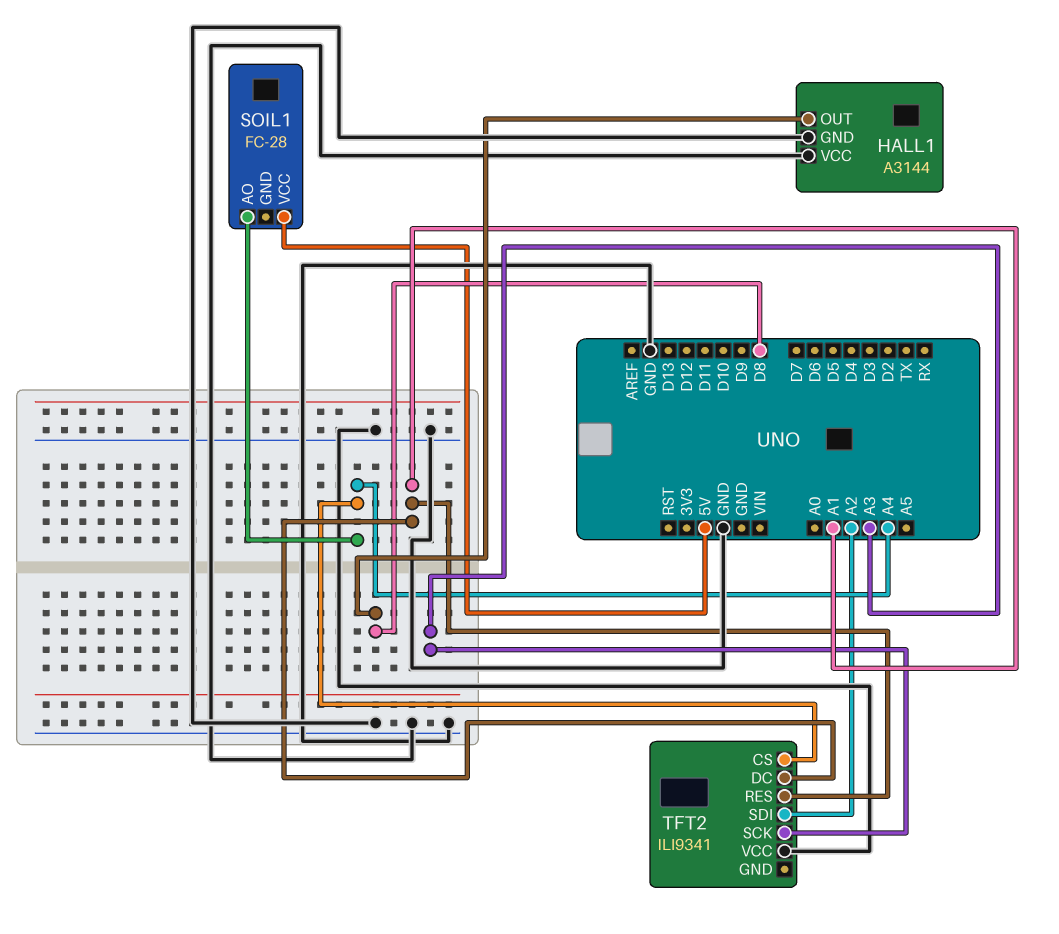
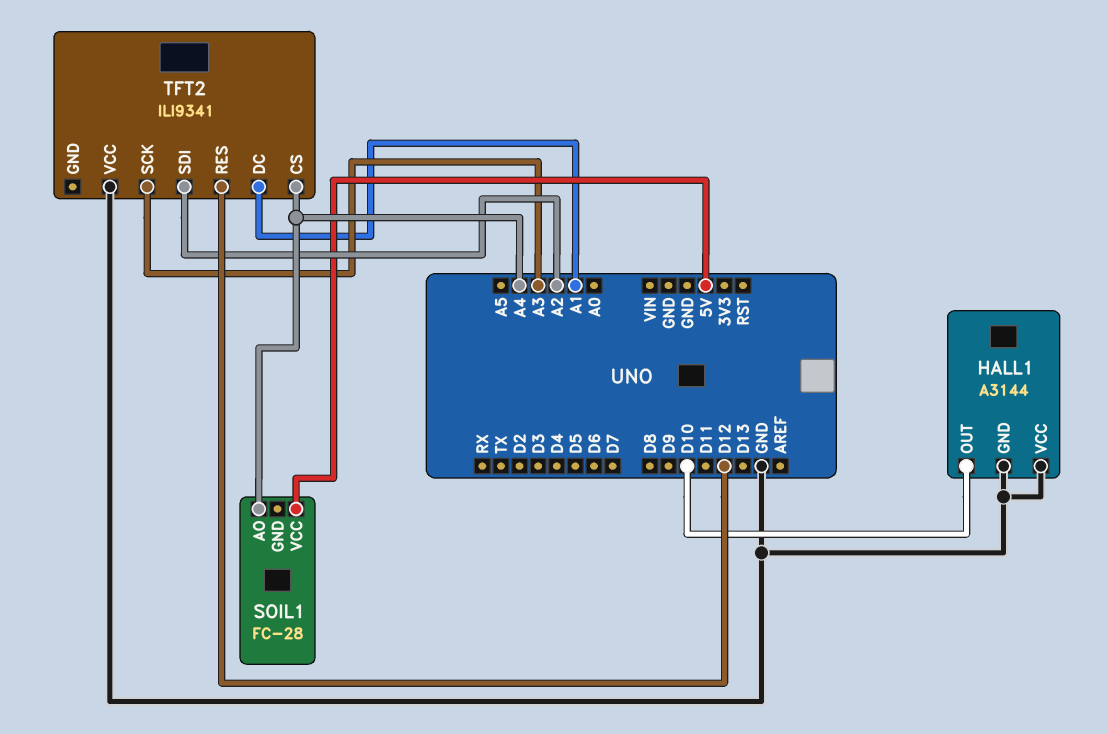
HALL1 pin OUT: D8 -> D10
TFT2 pin RES: A1 -> D12

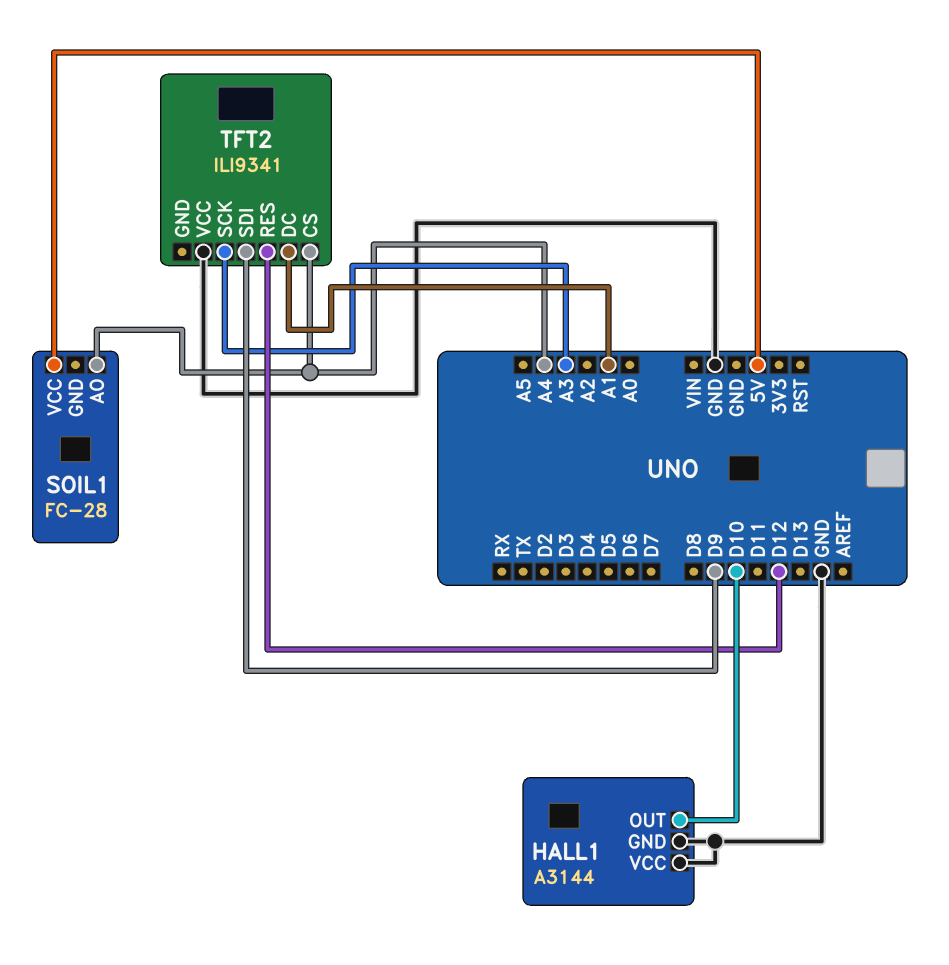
TFT2 pin SDI: A2 -> D9

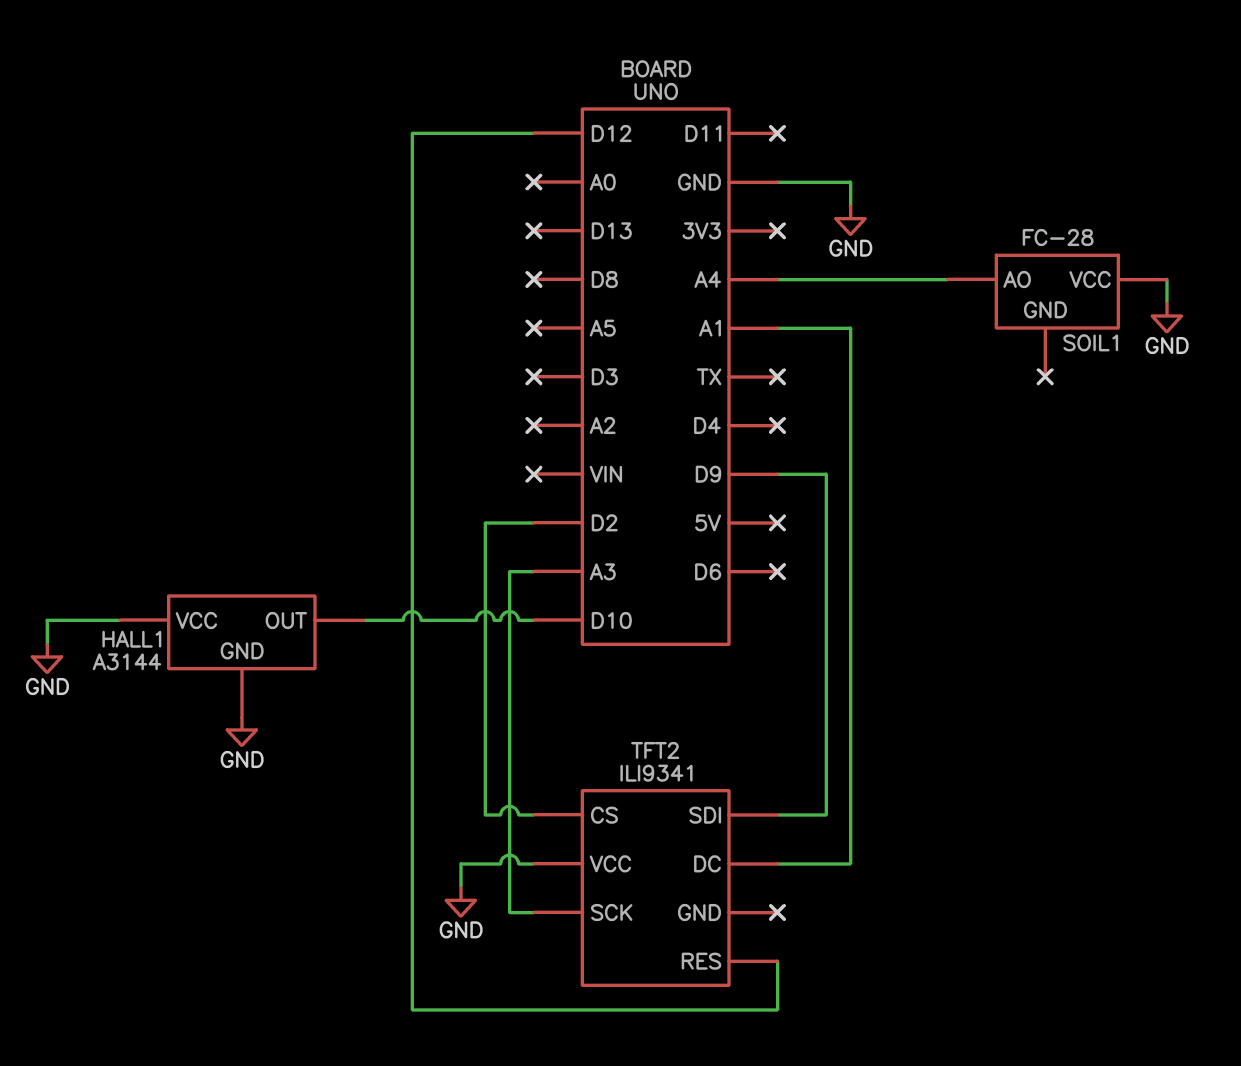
SOIL1 pin VCC: 5V -> GND
TFT2 pin CS: A4 -> D2

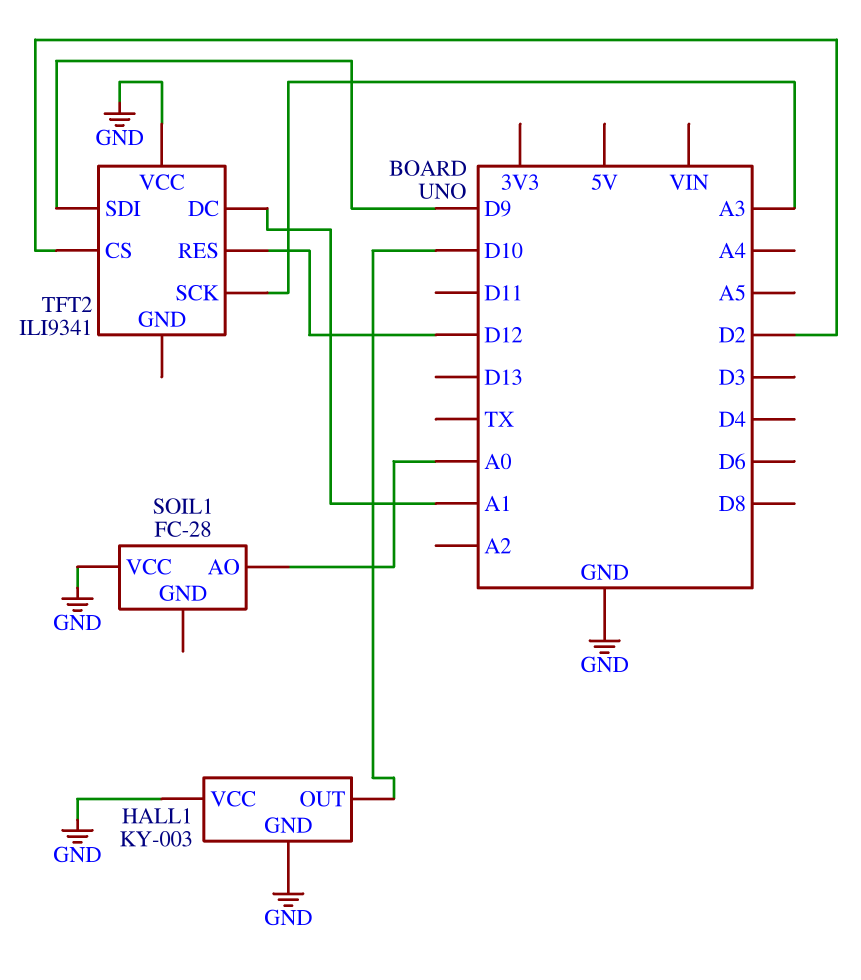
HALL1: A3144 -> KY-003
SOIL1 pin AO: A4 -> A0

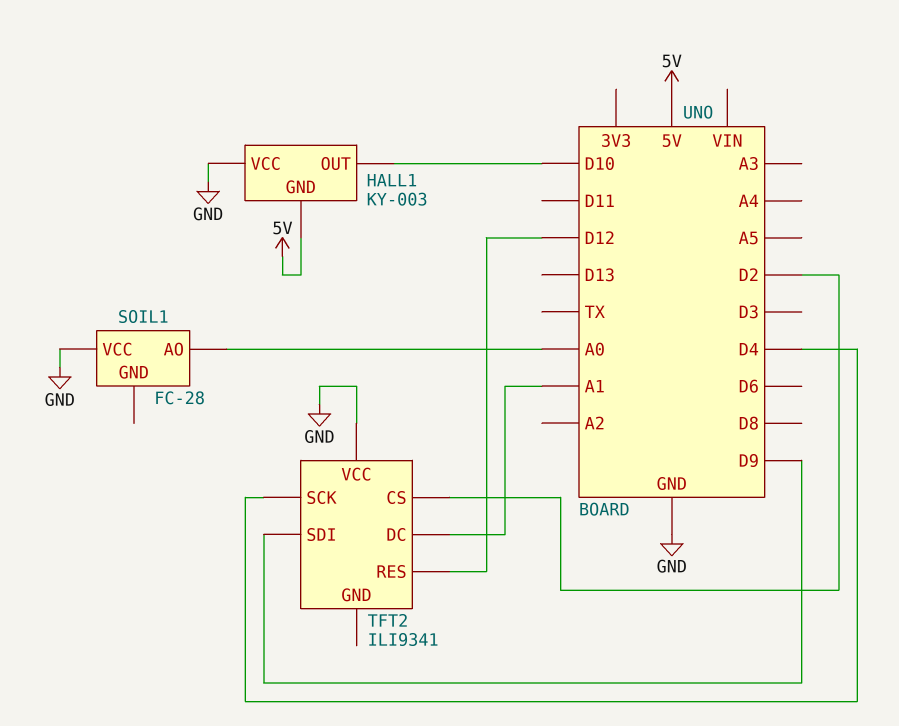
HALL1 pin GND: GND -> 5V
TFT2 pin SCK: A3 -> D4

